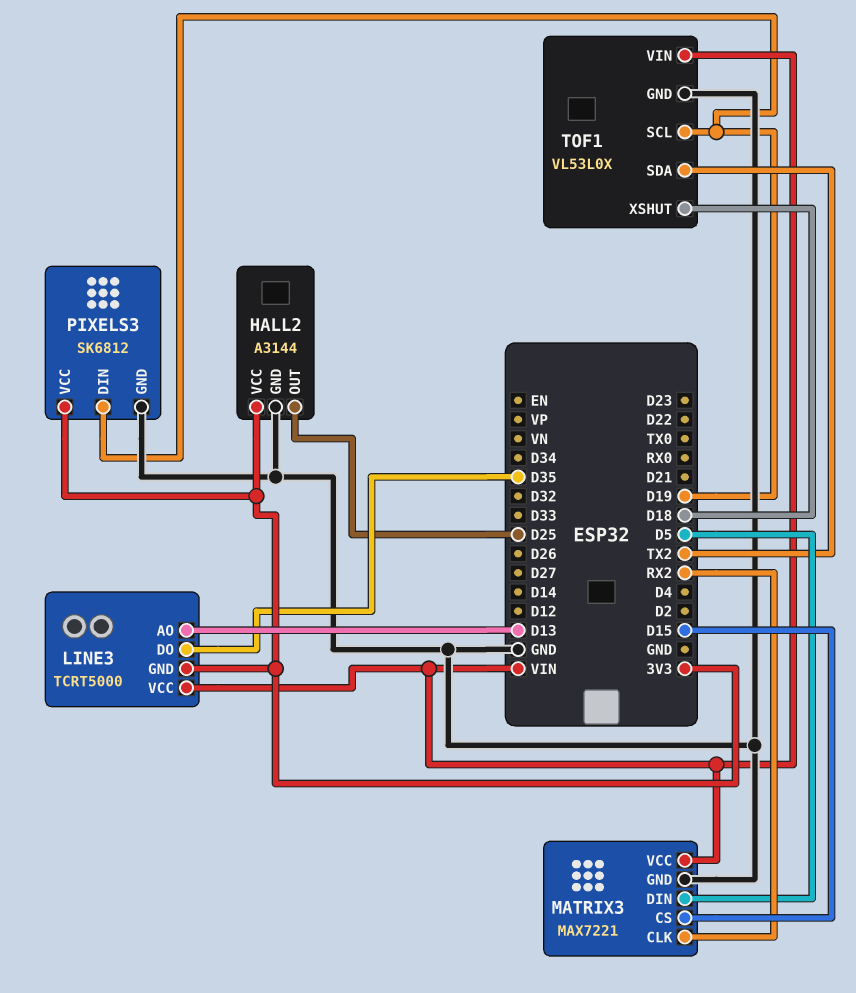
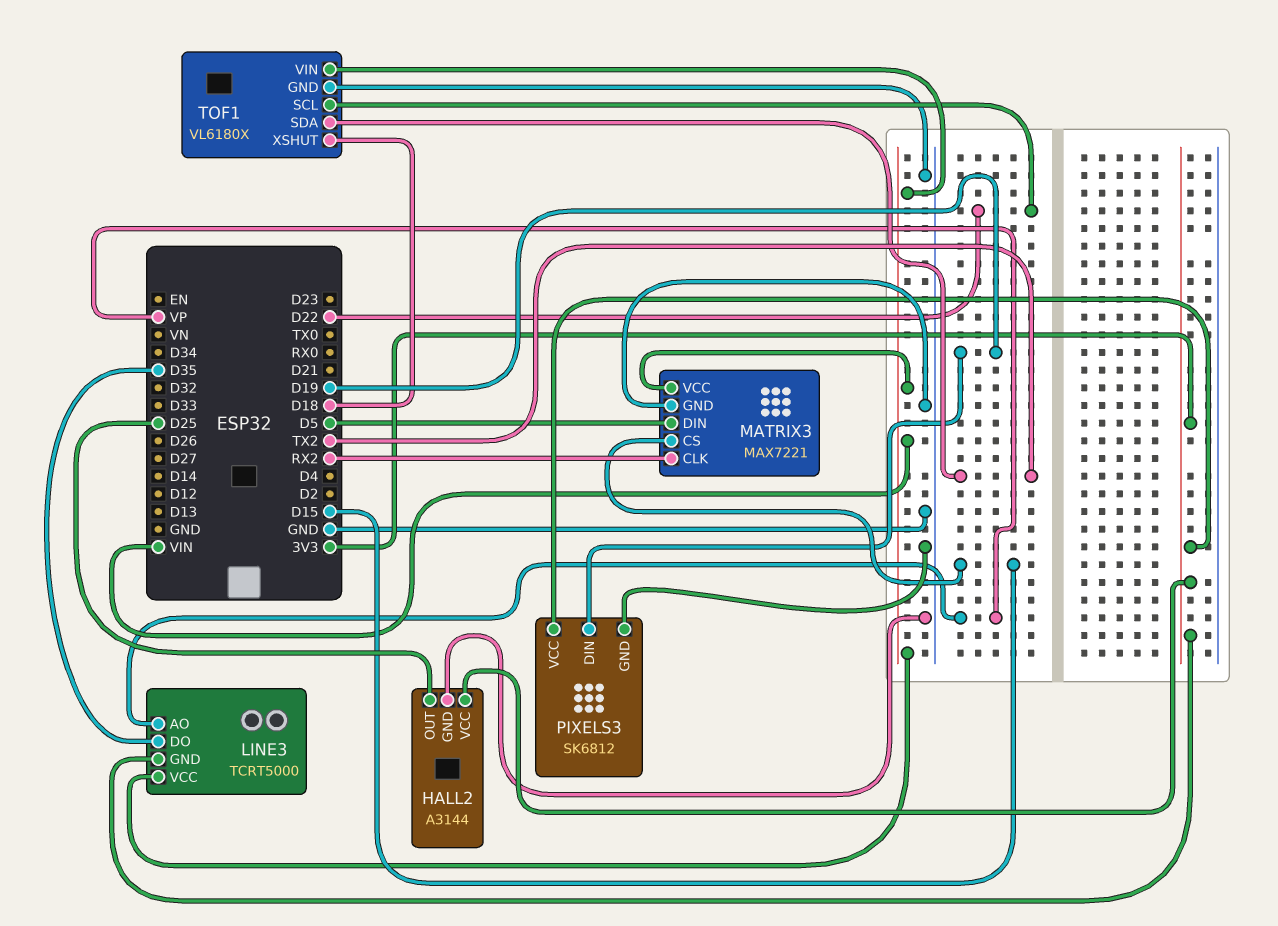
LINE3 pin AO: D13 -> VP
TOF1: VL53L0X -> VL6180X
TOF1 pin SCL: D19 -> D22

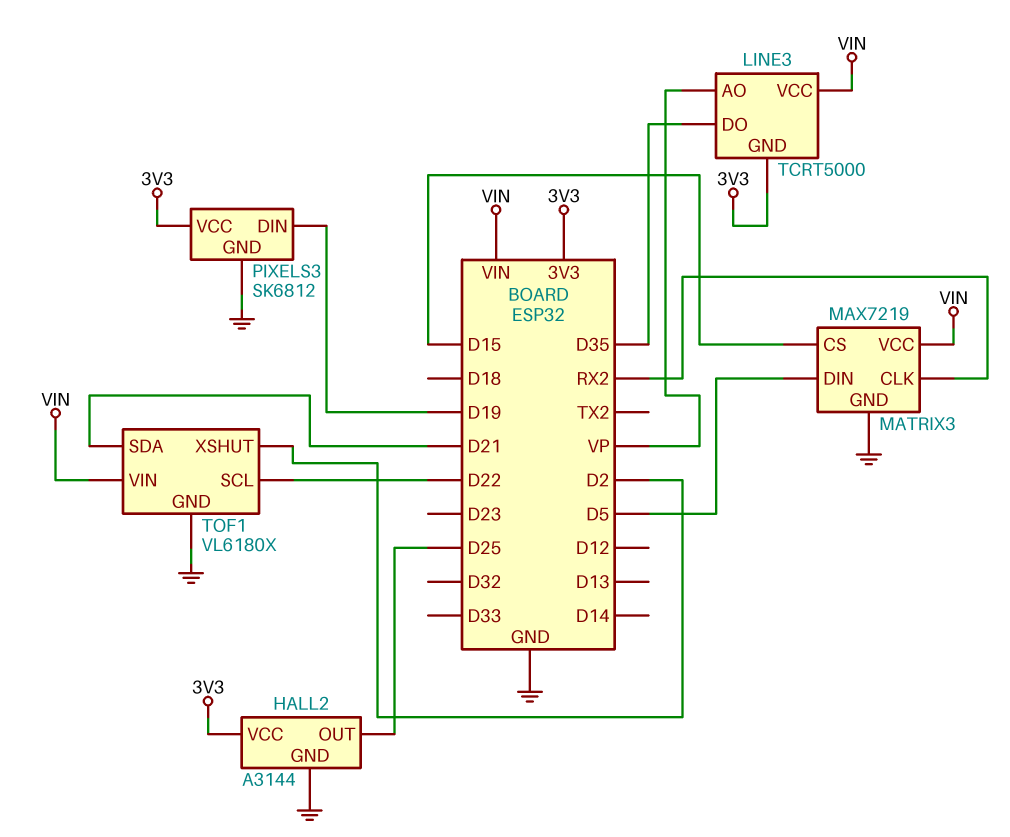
MATRIX3: MAX7221 -> MAX7219
TOF1 pin SDA: TX2 -> D21
TOF1 pin XSHUT: D18 -> D2

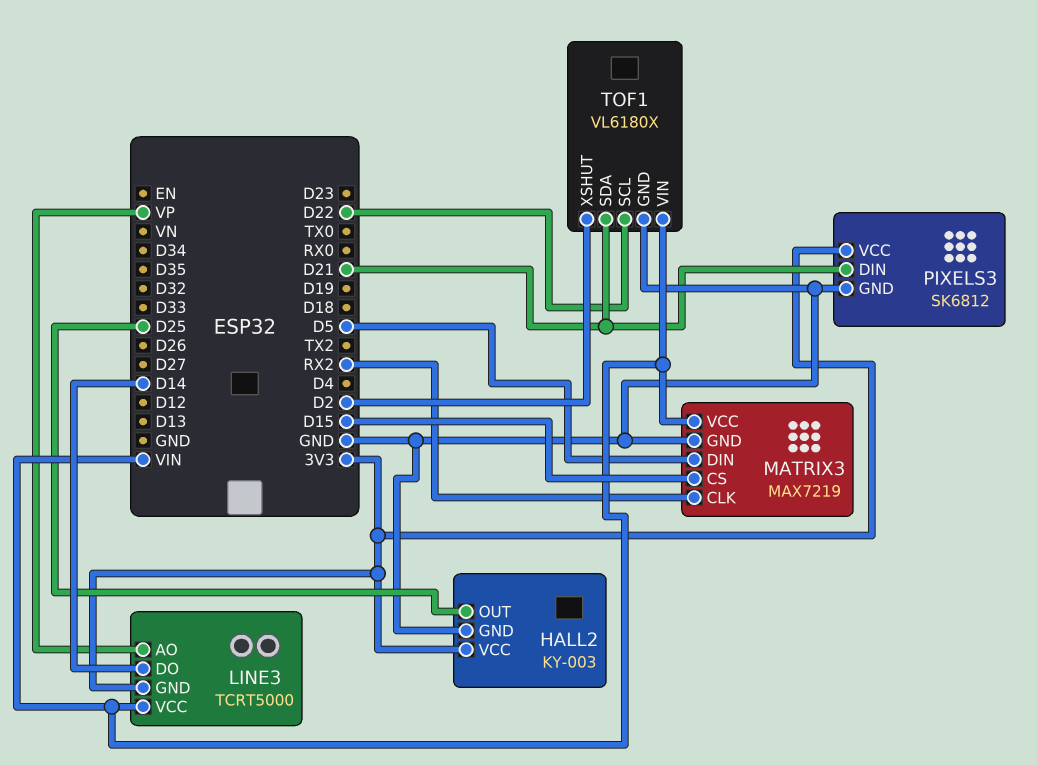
HALL2: A3144 -> KY-003
LINE3 pin DO: D35 -> D14
PIXELS3 pin DIN: D19 -> D21

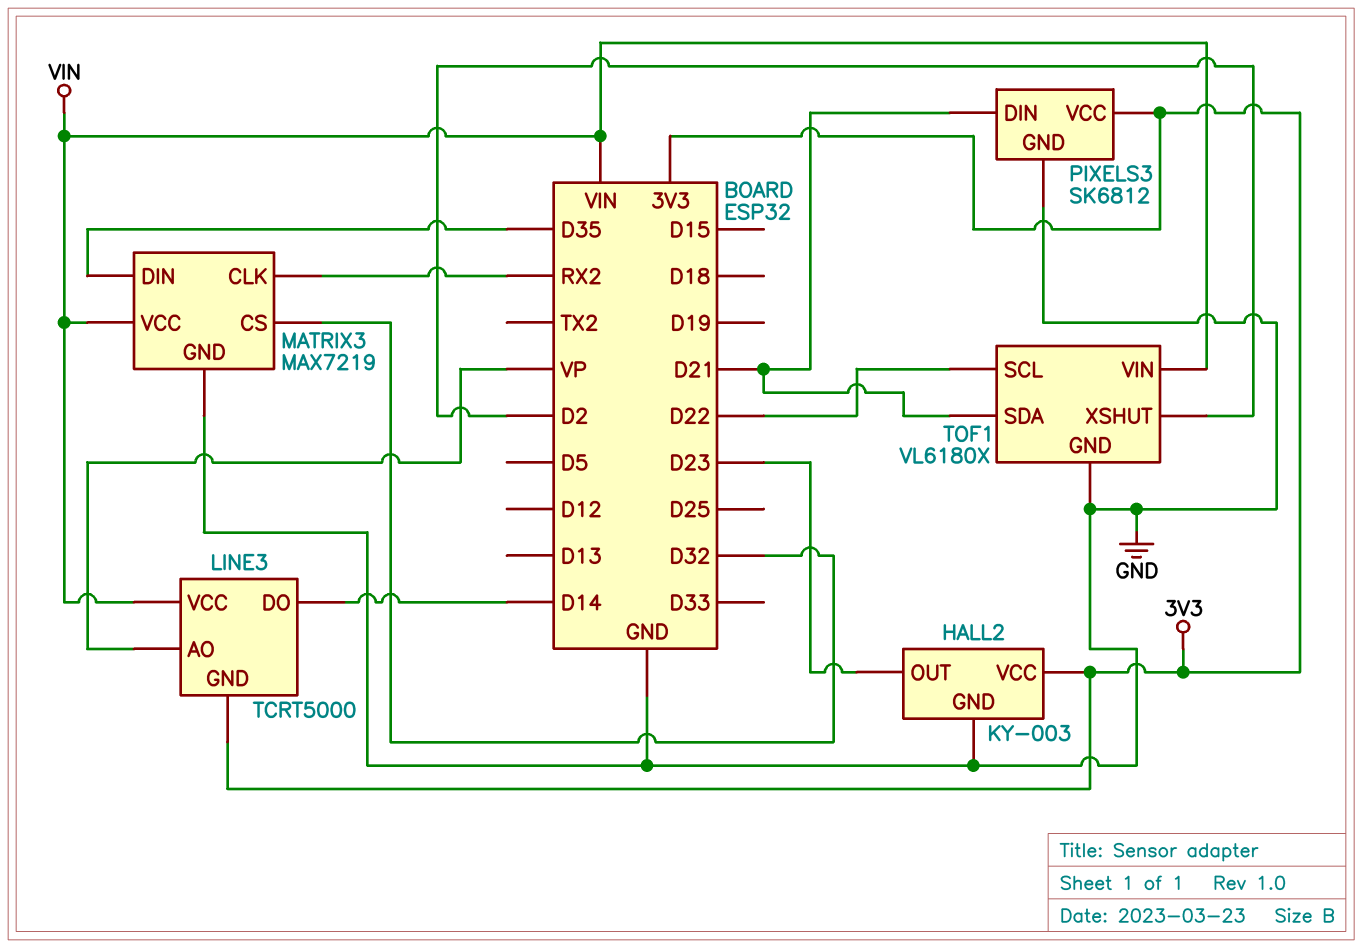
HALL2 pin OUT: D25 -> D23
MATRIX3 pin CS: D15 -> D32
MATRIX3 pin DIN: D5 -> D35

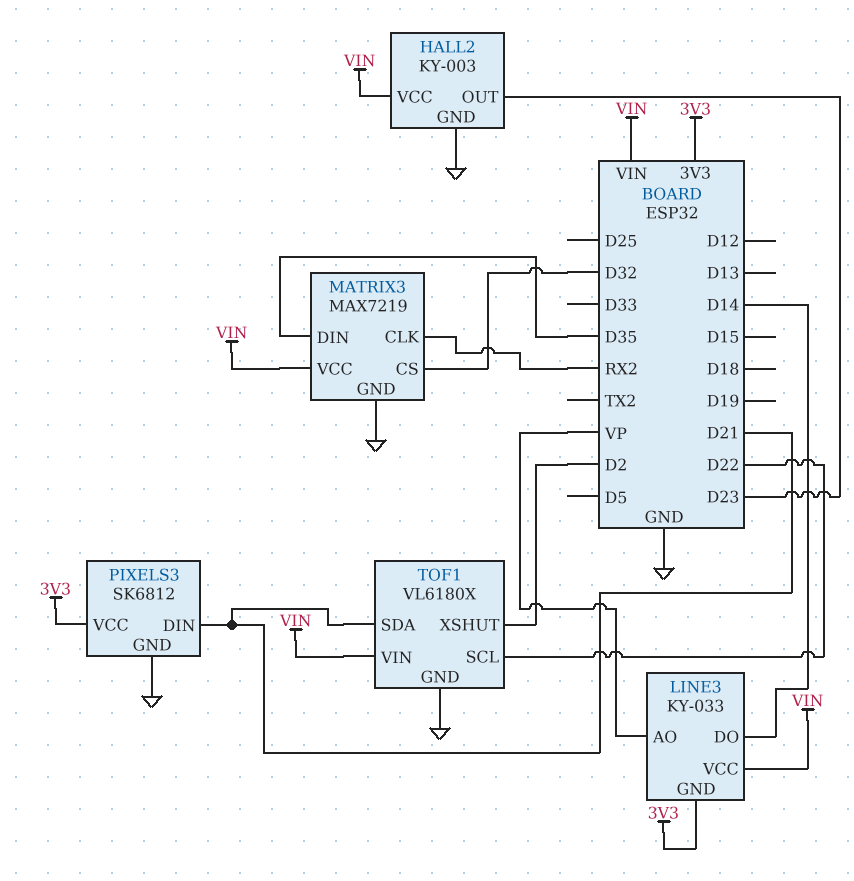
HALL2 pin VCC: 3V3 -> VIN
LINE3: TCRT5000 -> KY-033

